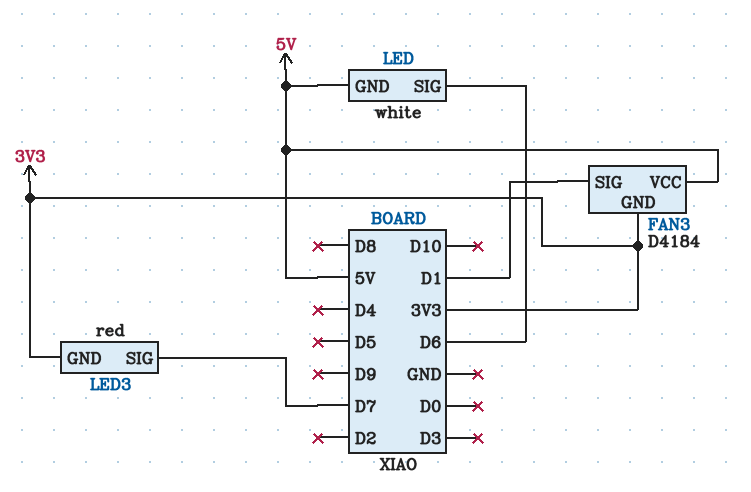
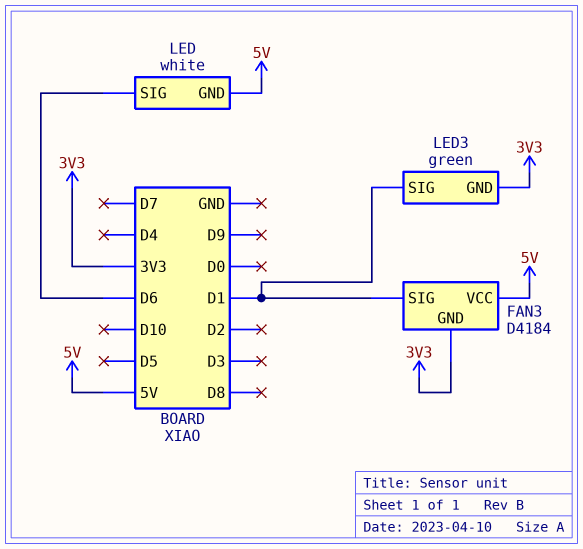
LED3: red -> green
LED3 pin SIG: D7 -> D1

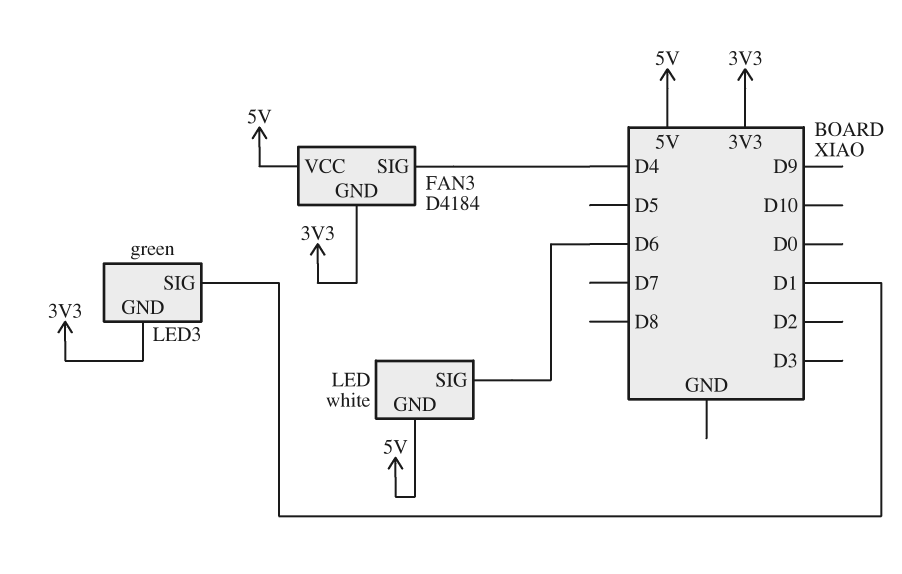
FAN3 pin SIG: D1 -> D4

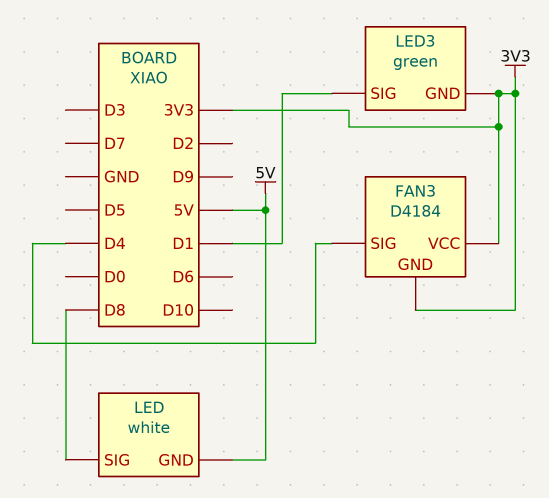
FAN3 pin VCC: 5V -> 3V3
LED pin SIG: D6 -> D8

